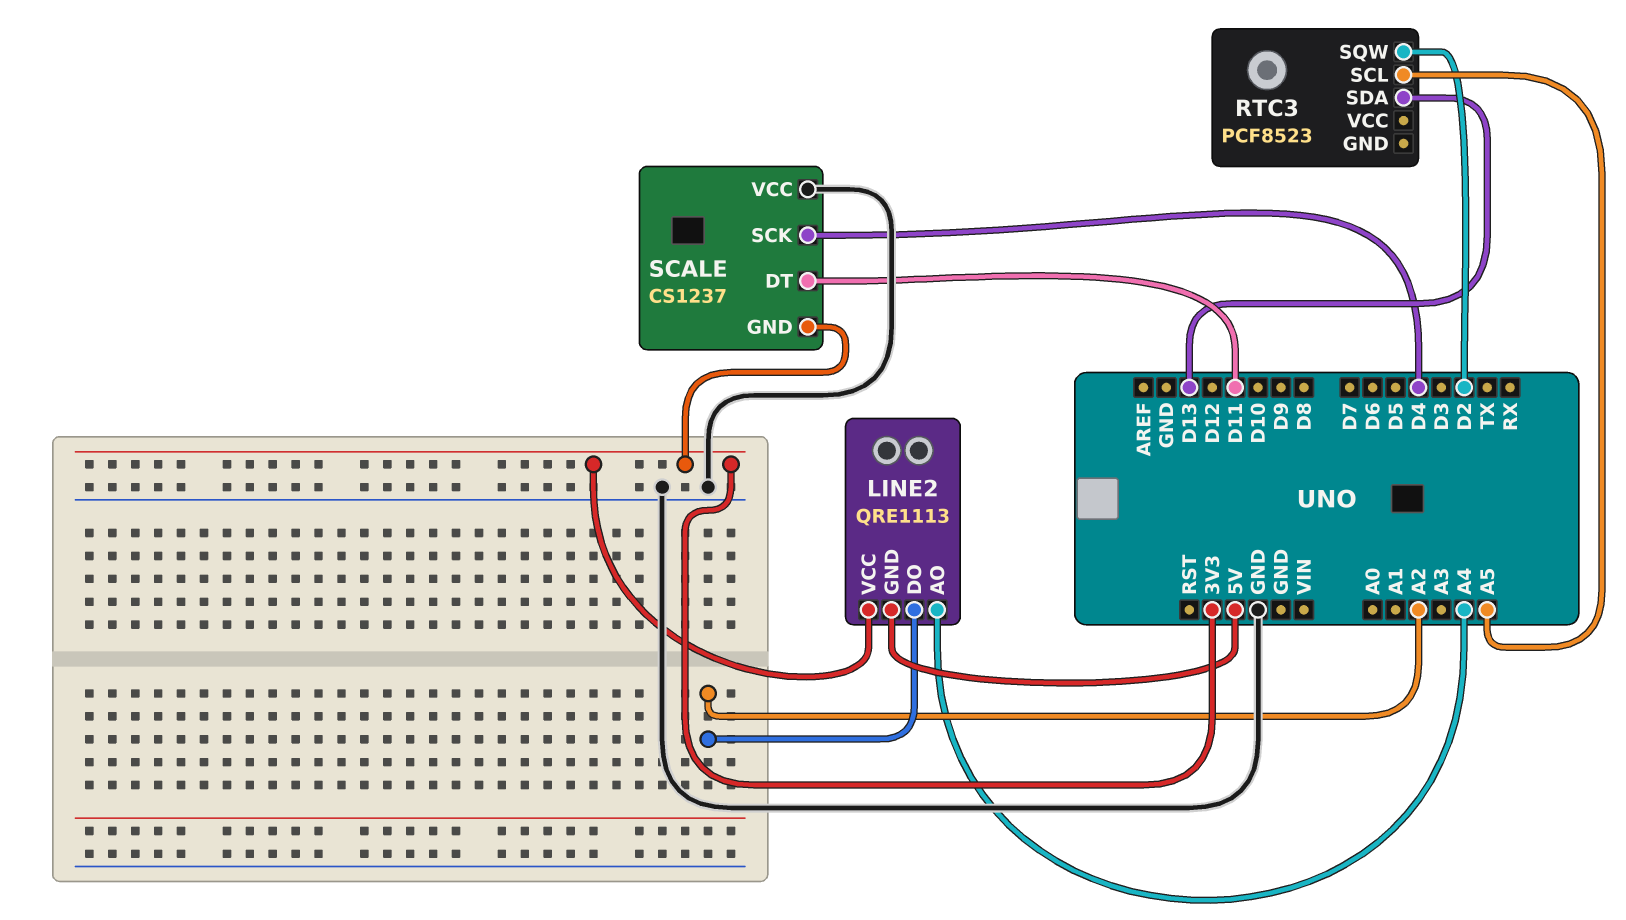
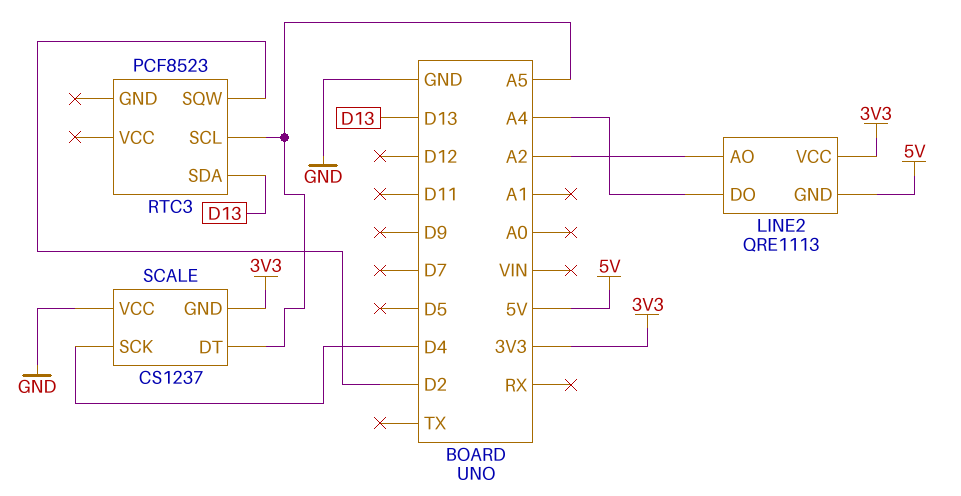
LINE2 pin AO: A4 -> A2
LINE2 pin DO: A2 -> A4
SCALE pin DT: D11 -> A5

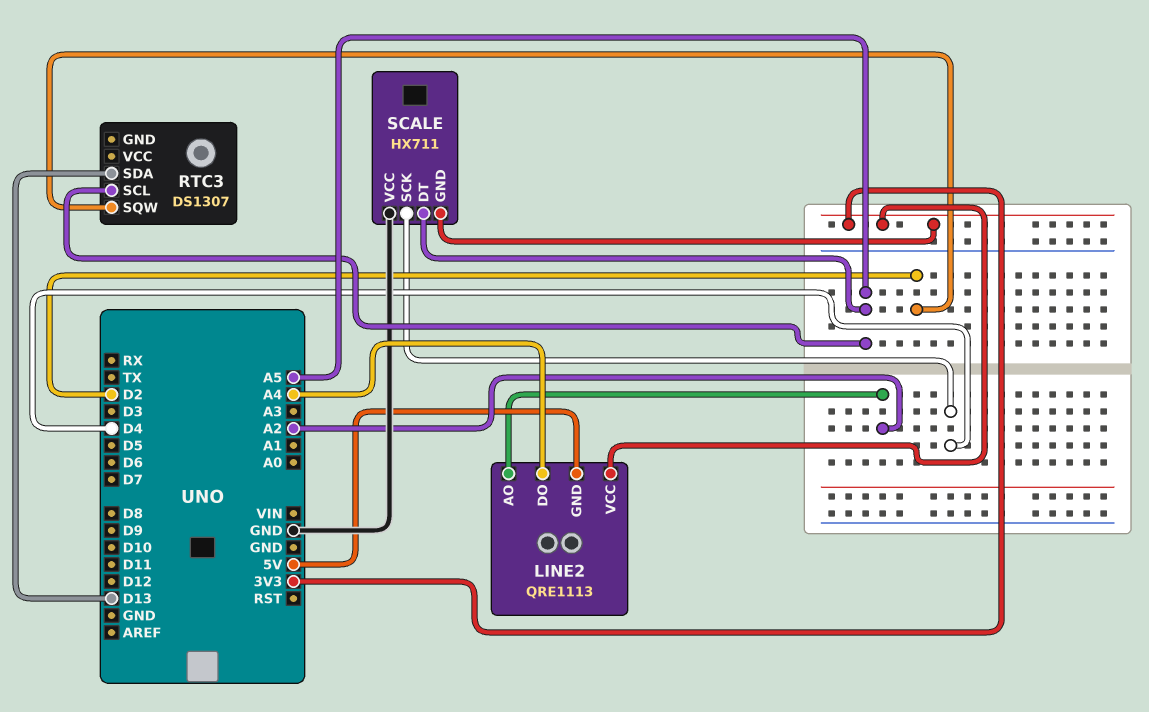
RTC3: PCF8523 -> DS1307
SCALE: CS1237 -> HX711

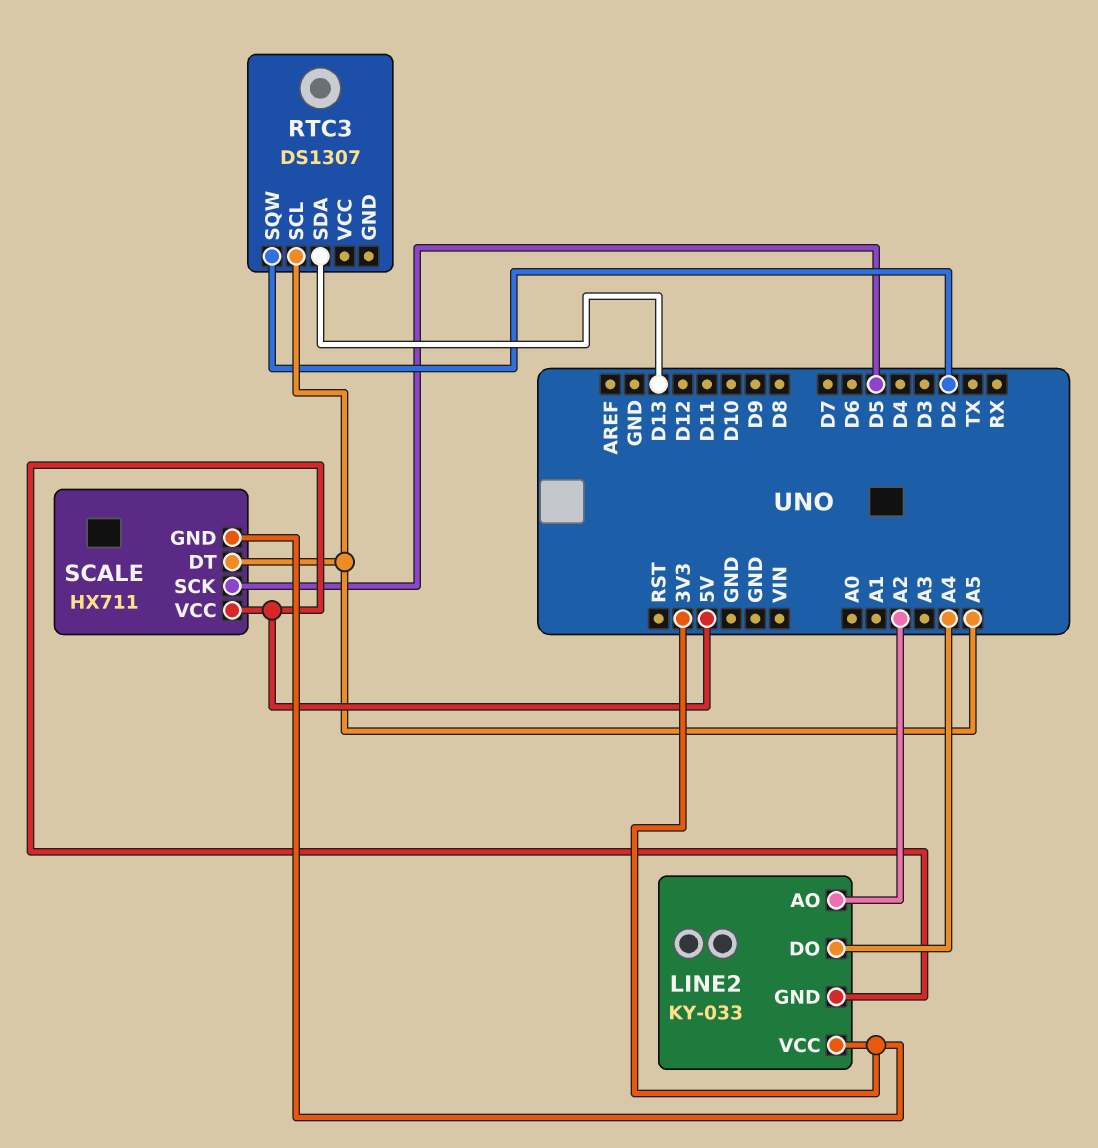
LINE2: QRE1113 -> KY-033
SCALE pin SCK: D4 -> D5
SCALE pin VCC: GND -> 5V

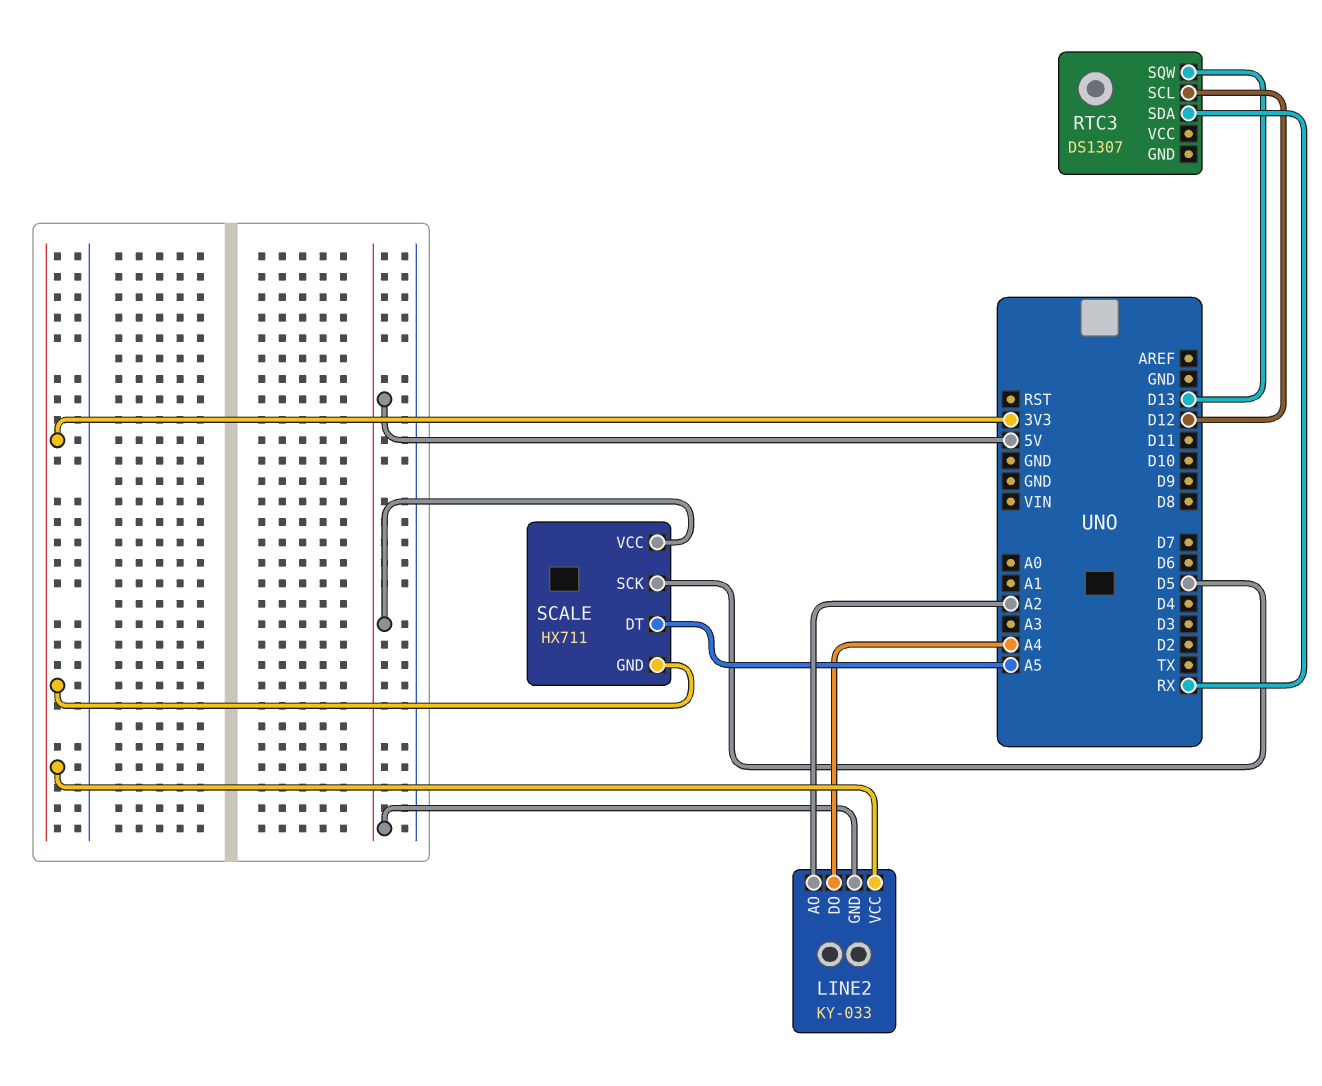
RTC3 pin SCL: A5 -> D12
RTC3 pin SDA: D13 -> RX
RTC3 pin SQW: D2 -> D13

